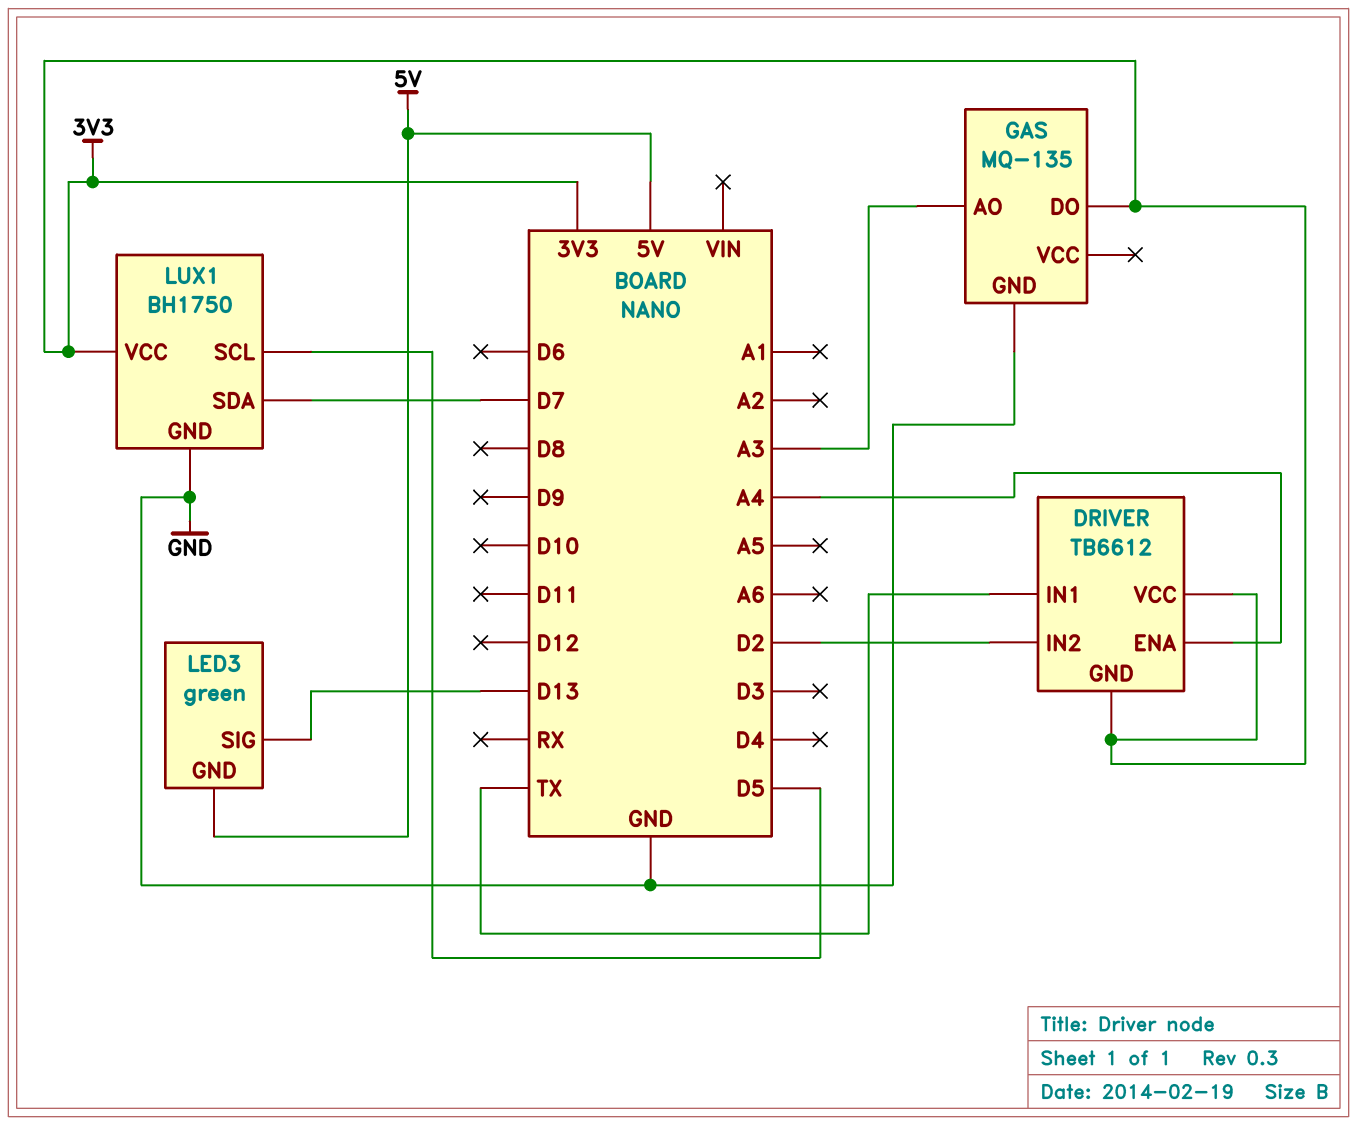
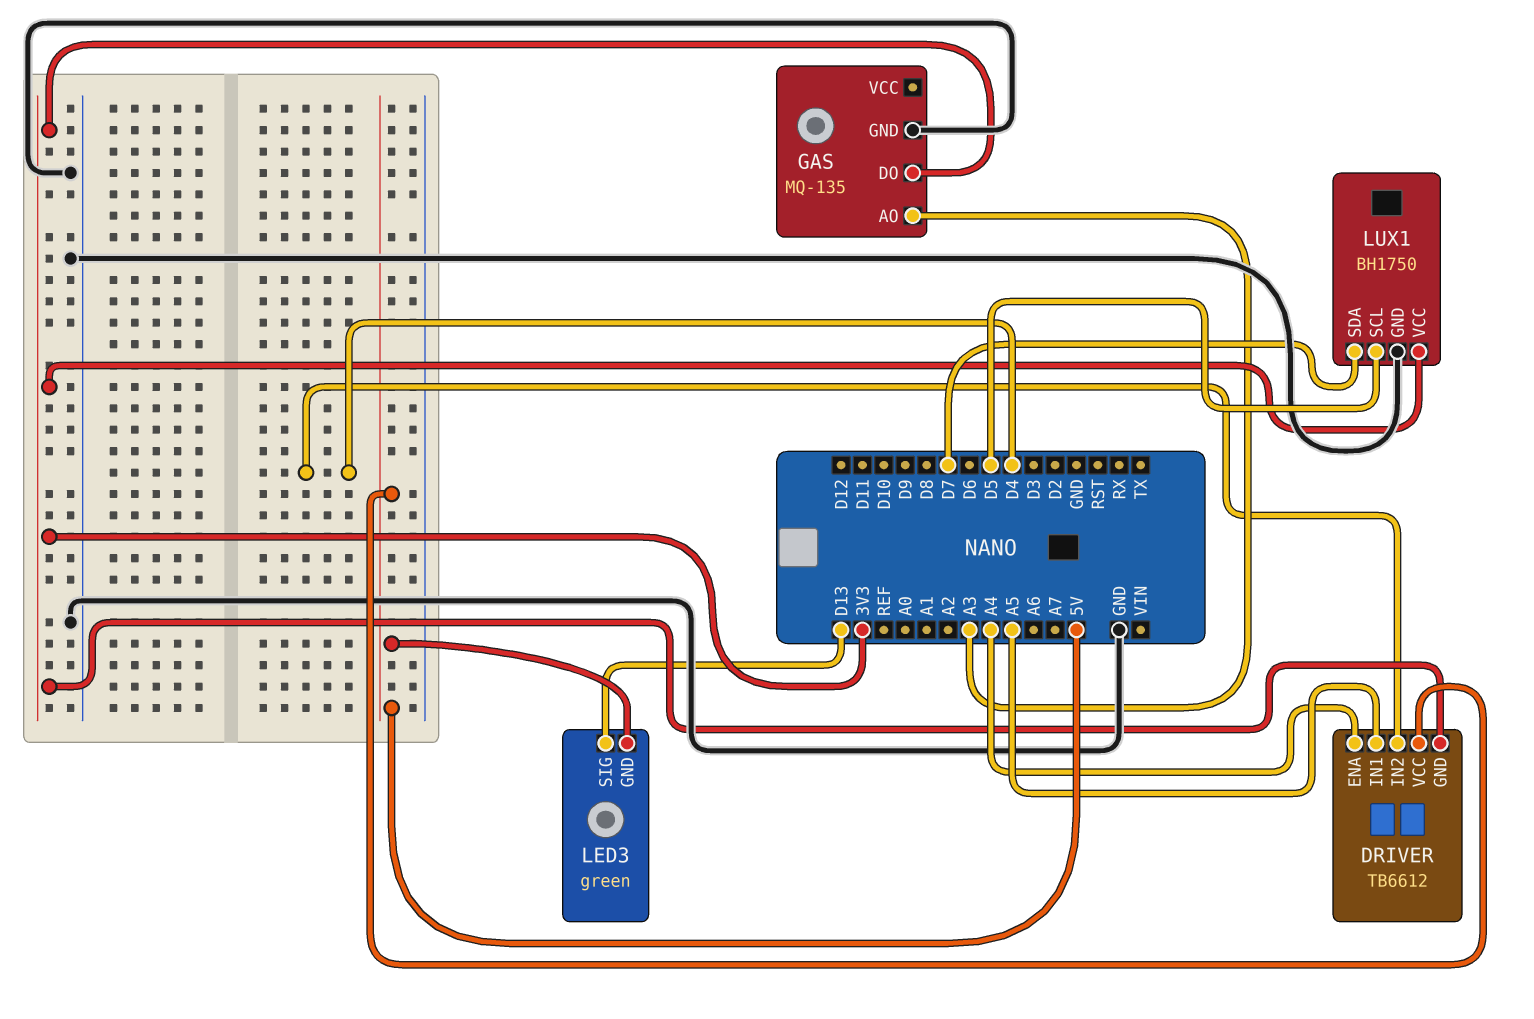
DRIVER pin IN1: TX -> A5
DRIVER pin IN2: D2 -> D4
DRIVER pin VCC: 3V3 -> 5V

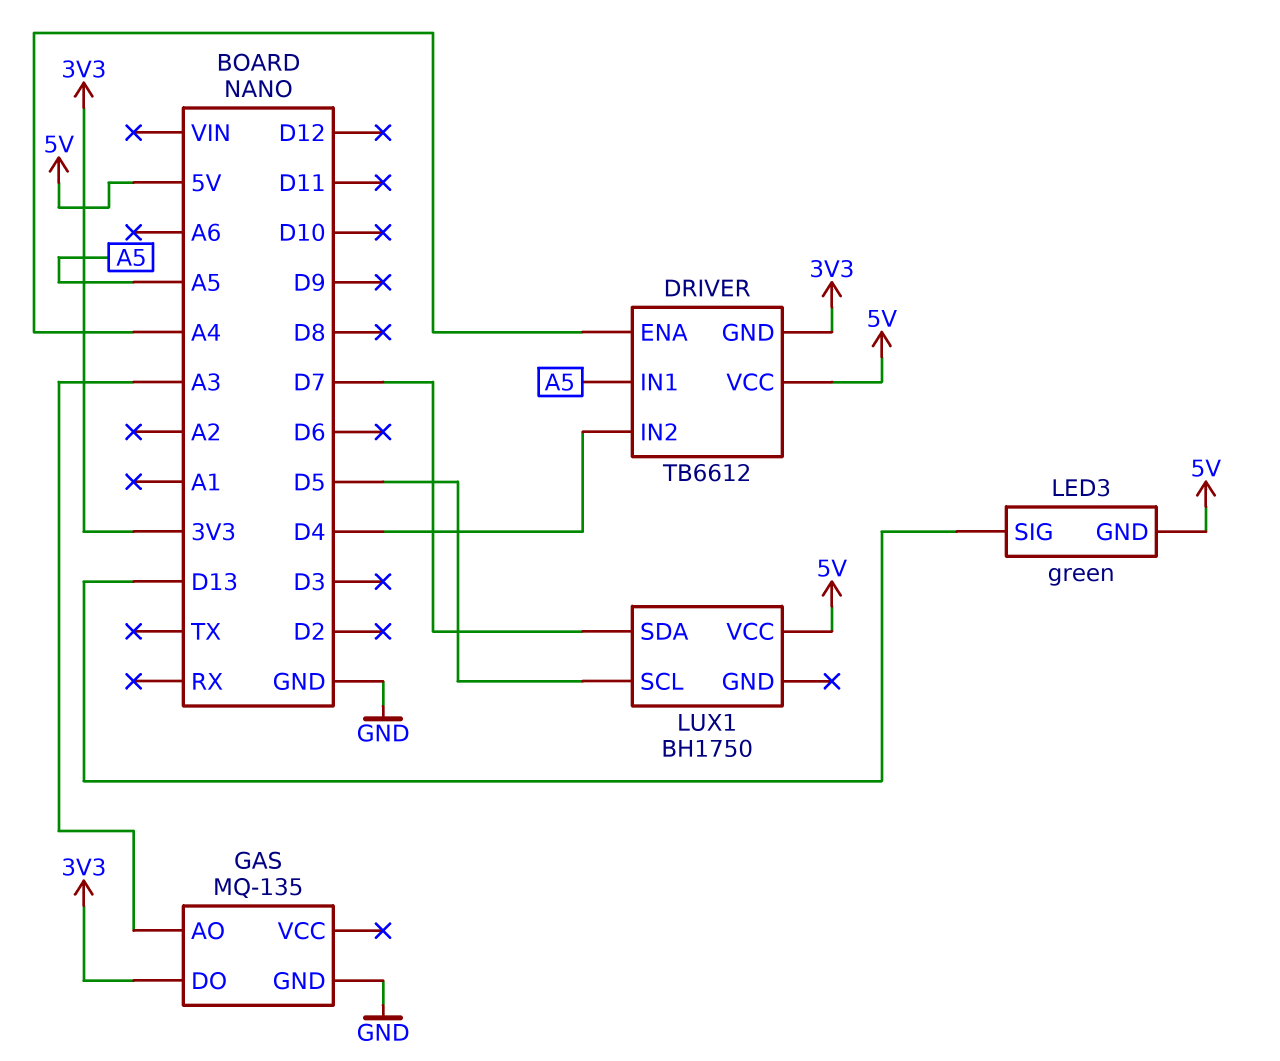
LUX1 pin GND: GND -> none
LUX1 pin VCC: 3V3 -> 5V

